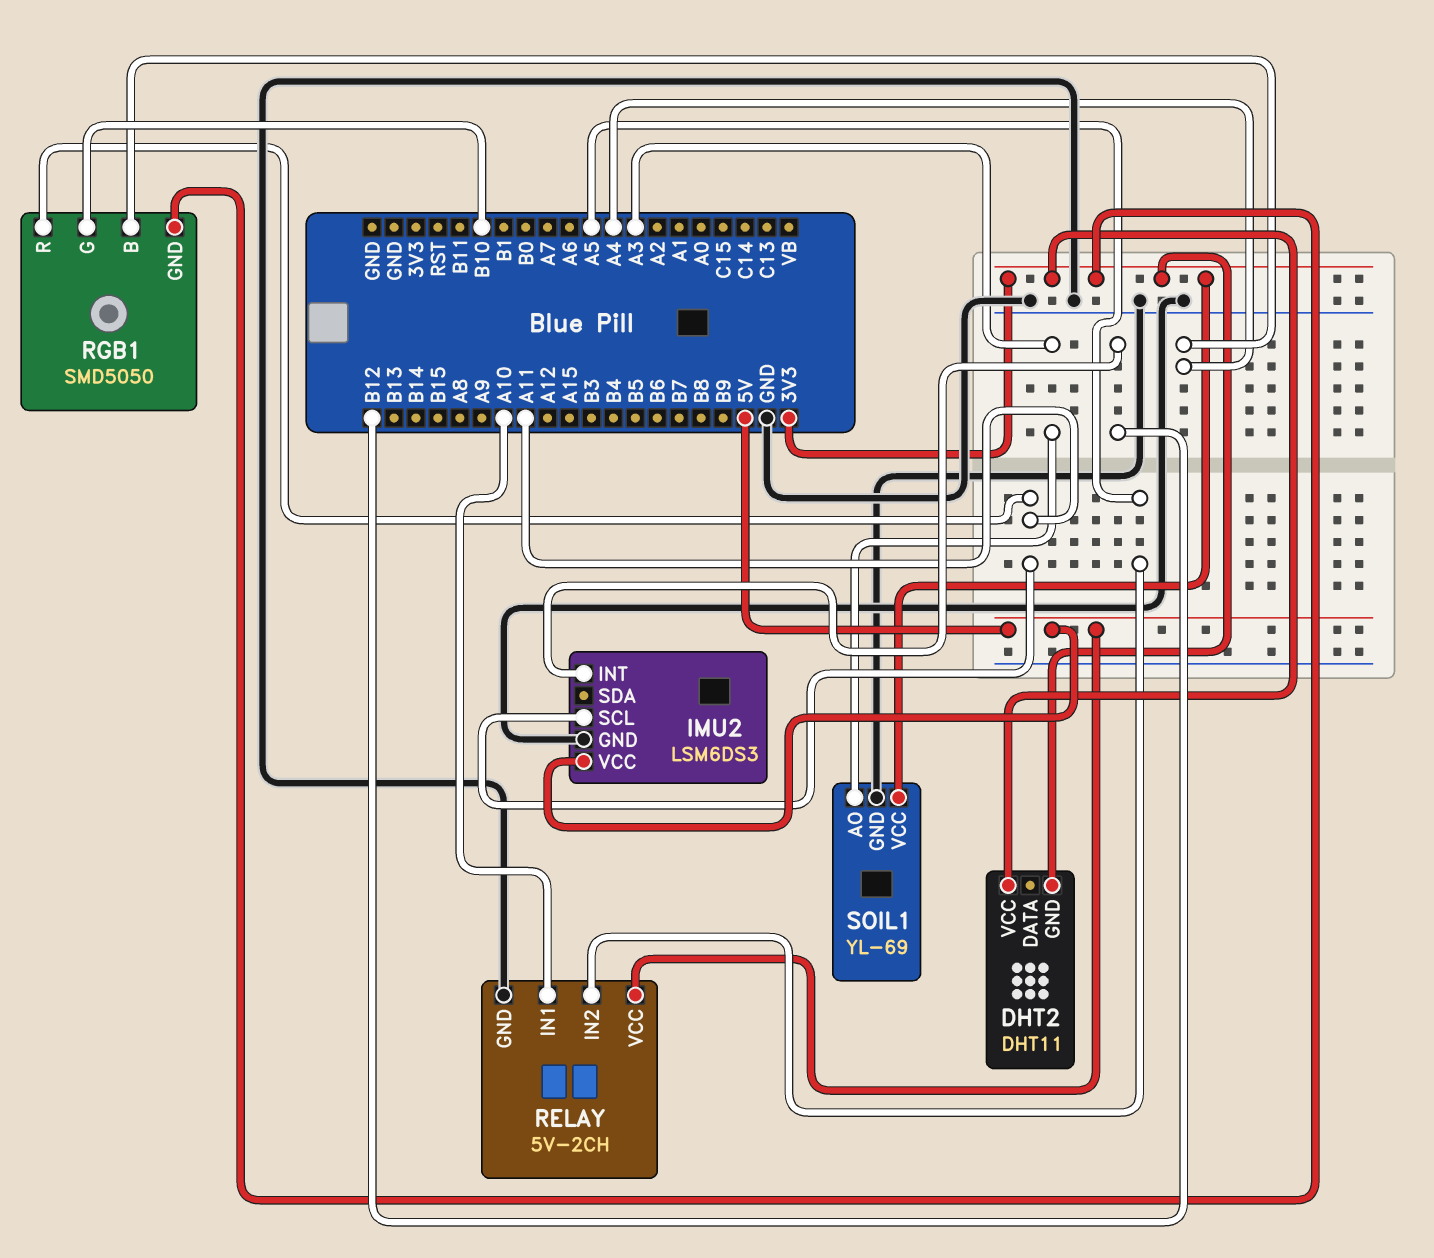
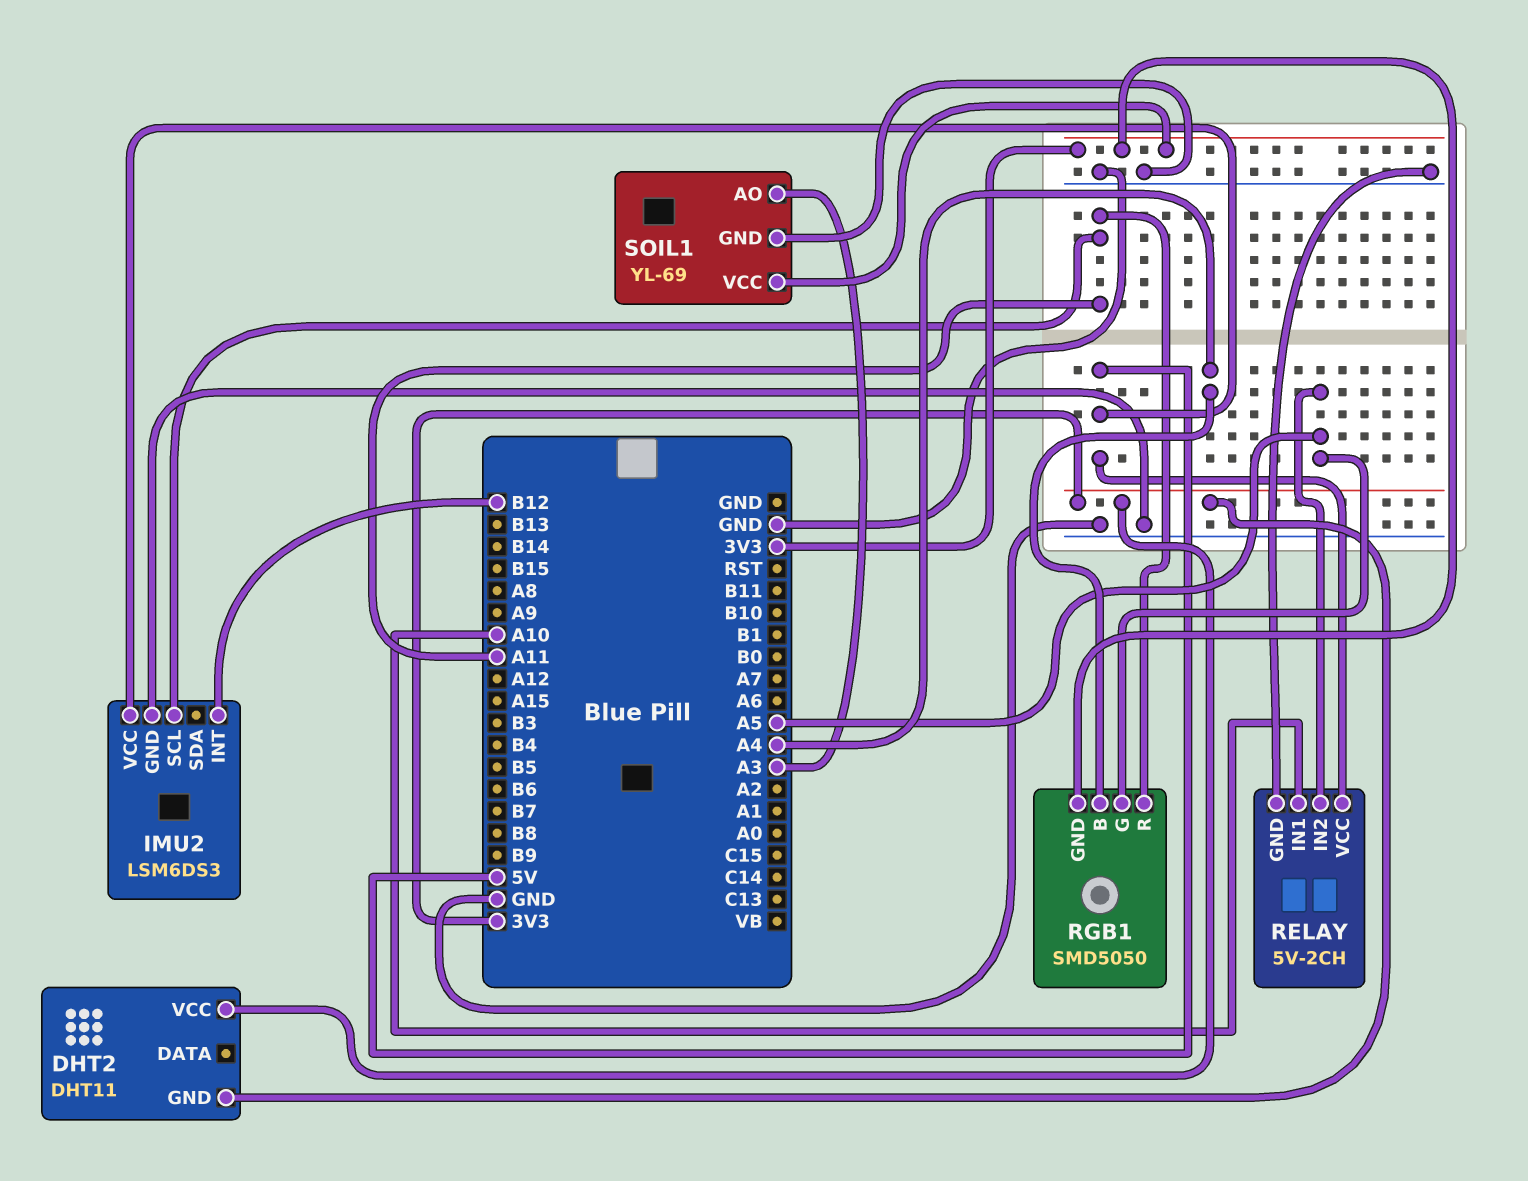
RGB1 pin G: B10 -> A5

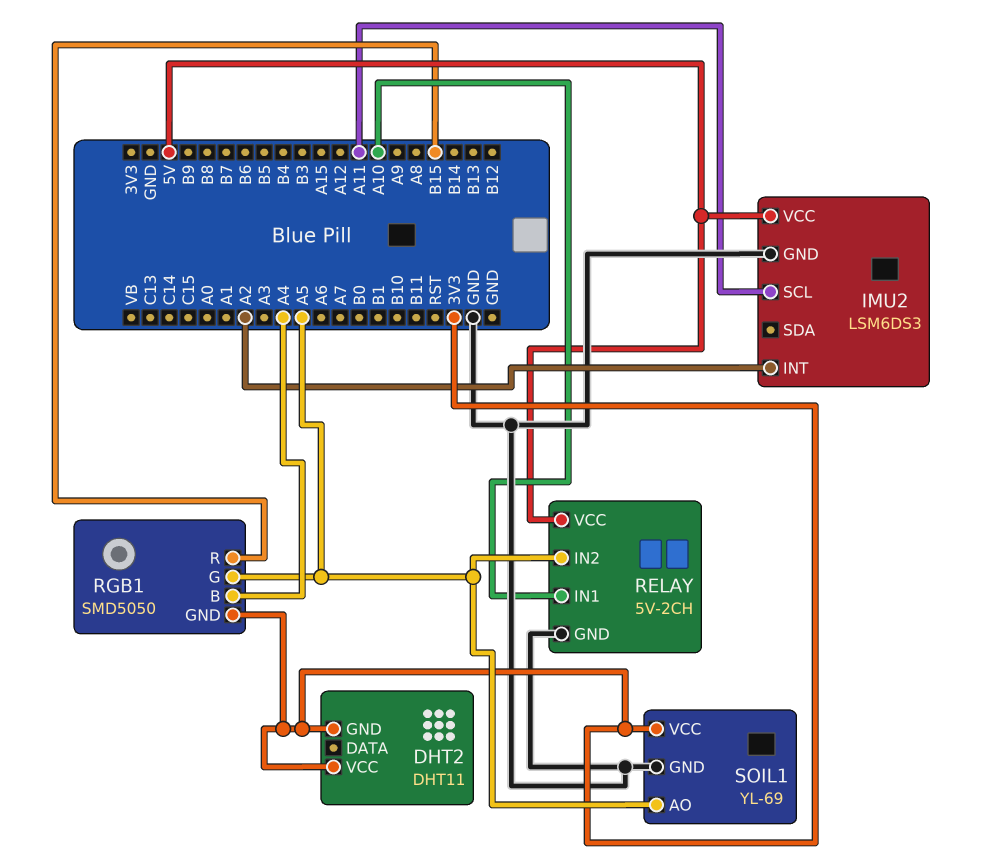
IMU2 pin INT: B12 -> A2
RGB1 pin R: A11 -> B15
SOIL1 pin AO: A3 -> A5

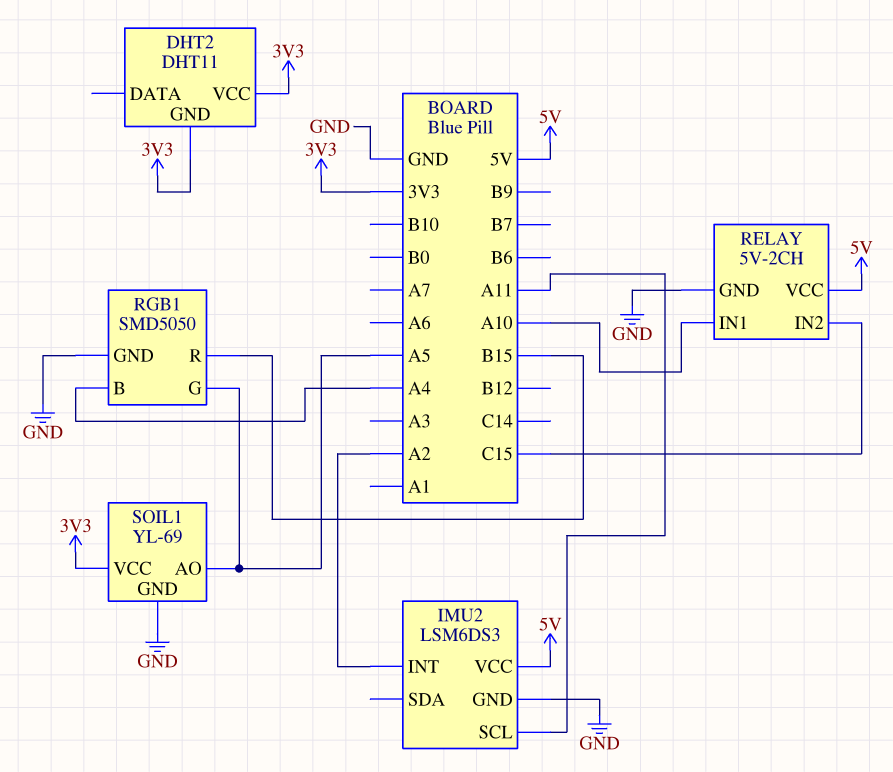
RELAY pin IN2: A5 -> C15
RGB1 pin GND: 3V3 -> GND

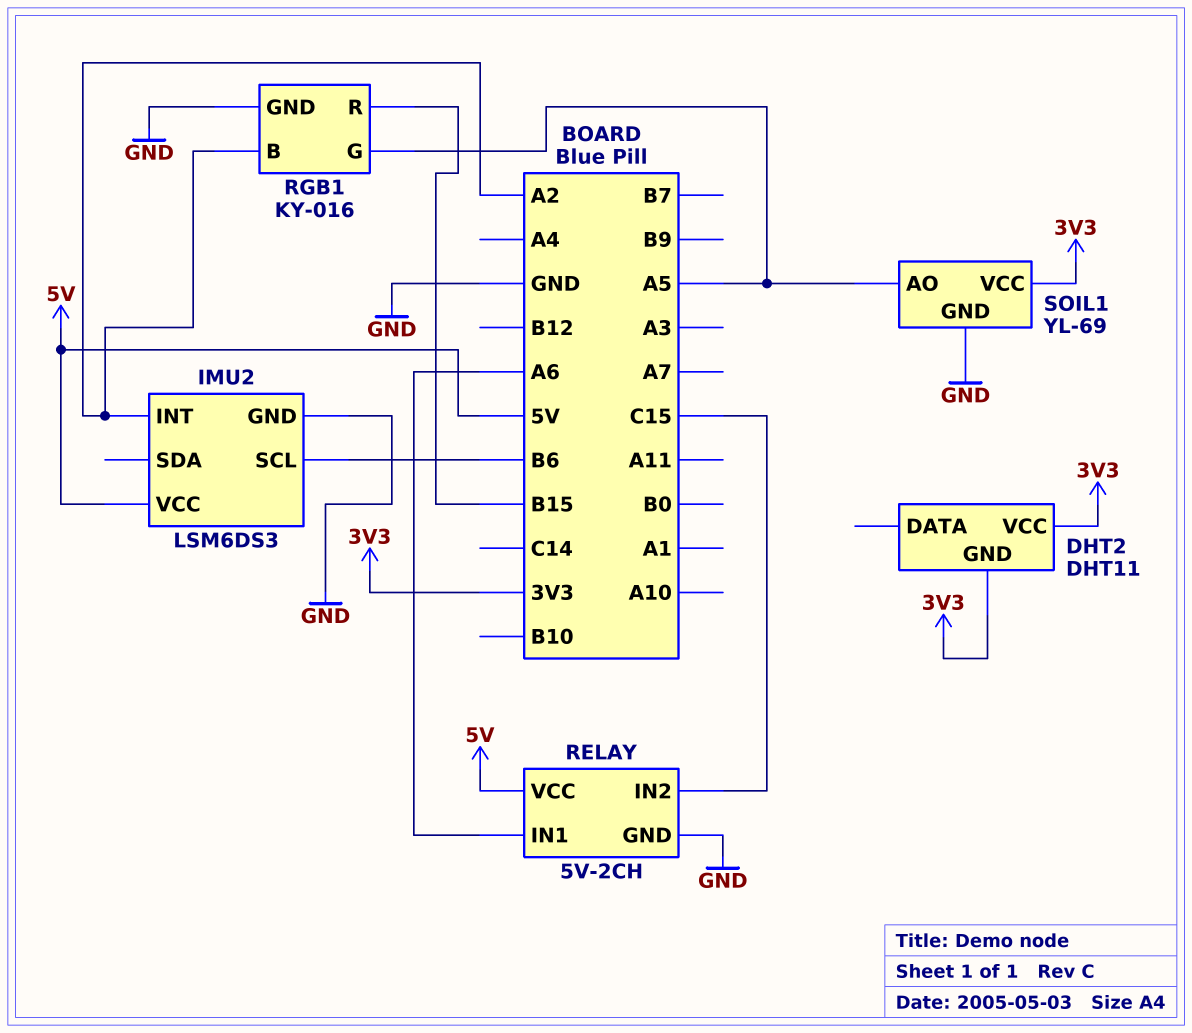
IMU2 pin SCL: A11 -> B6
RELAY pin IN1: A10 -> A6
RGB1: SMD5050 -> KY-016
RGB1 pin B: A4 -> A2

